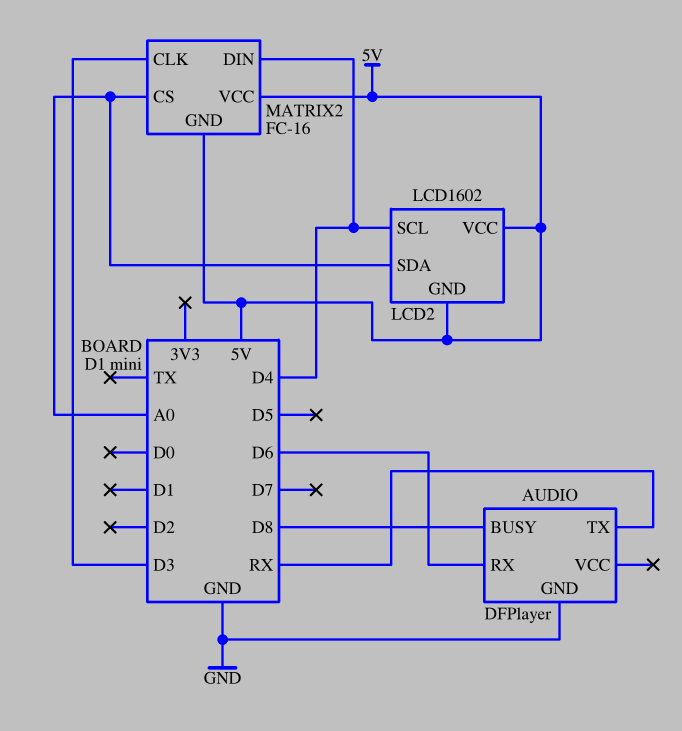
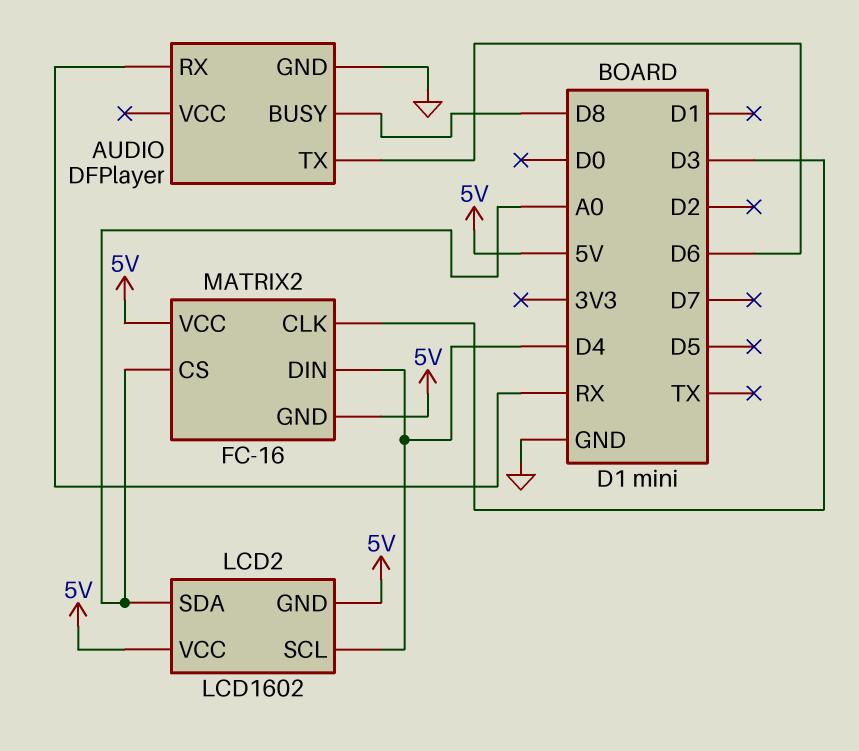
AUDIO pin RX: D6 -> RX
AUDIO pin TX: RX -> D6

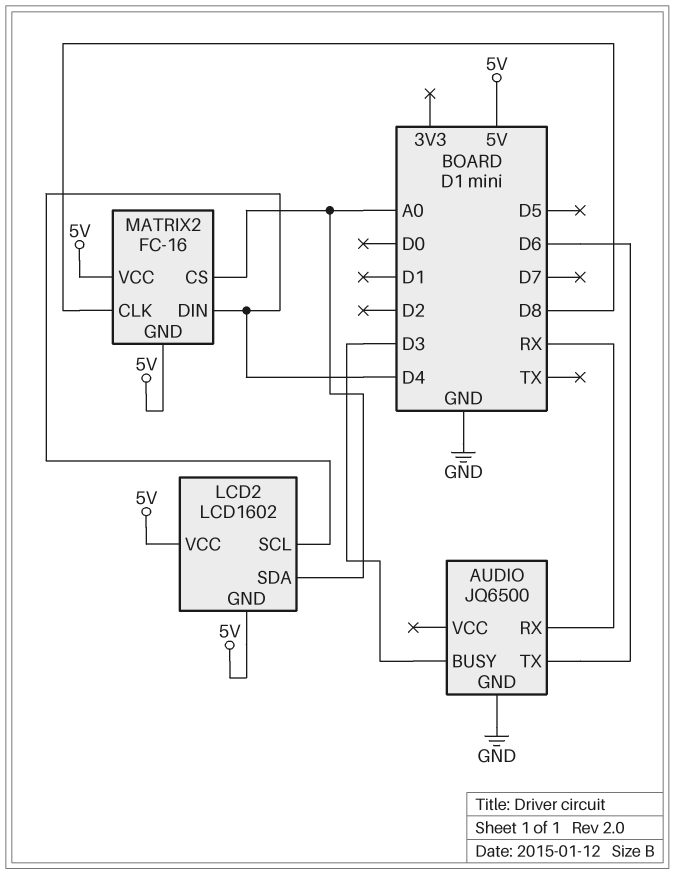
AUDIO: DFPlayer -> JQ6500
AUDIO pin BUSY: D8 -> D3
MATRIX2 pin CLK: D3 -> D8

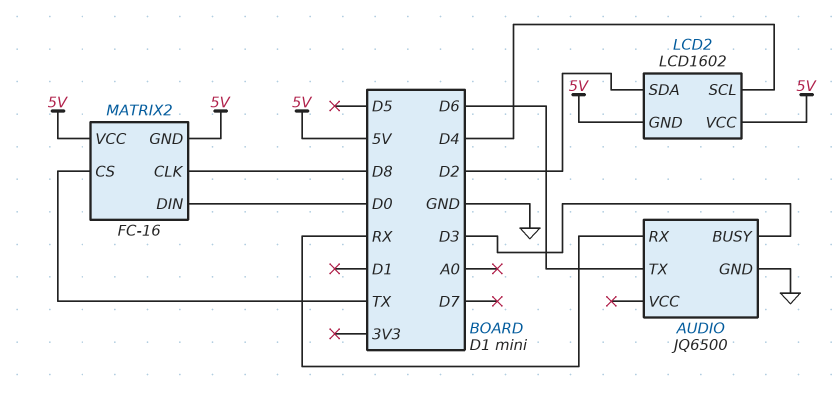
LCD2 pin SDA: A0 -> D2
MATRIX2 pin CS: A0 -> TX
MATRIX2 pin DIN: D4 -> D0

